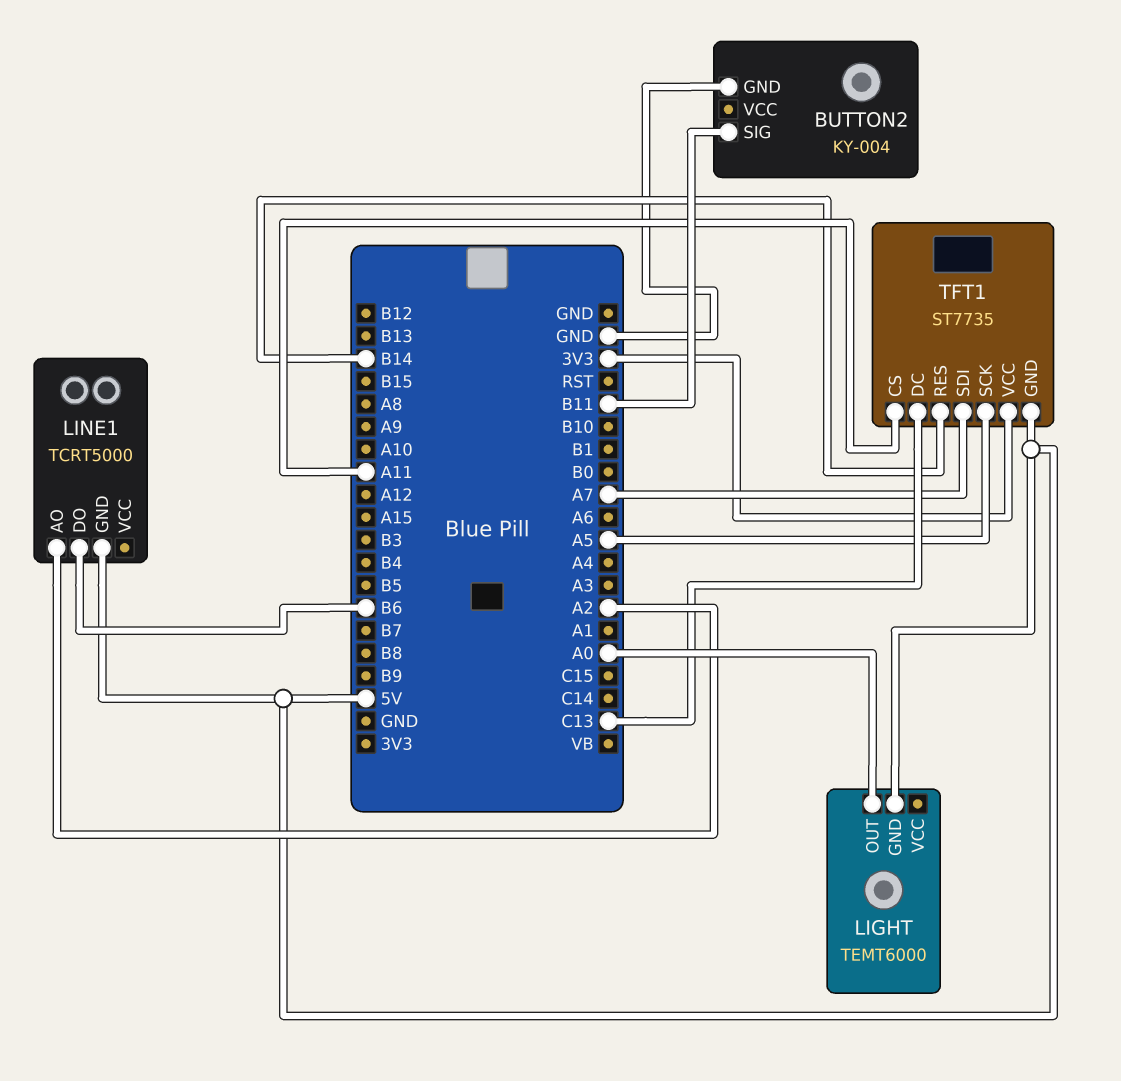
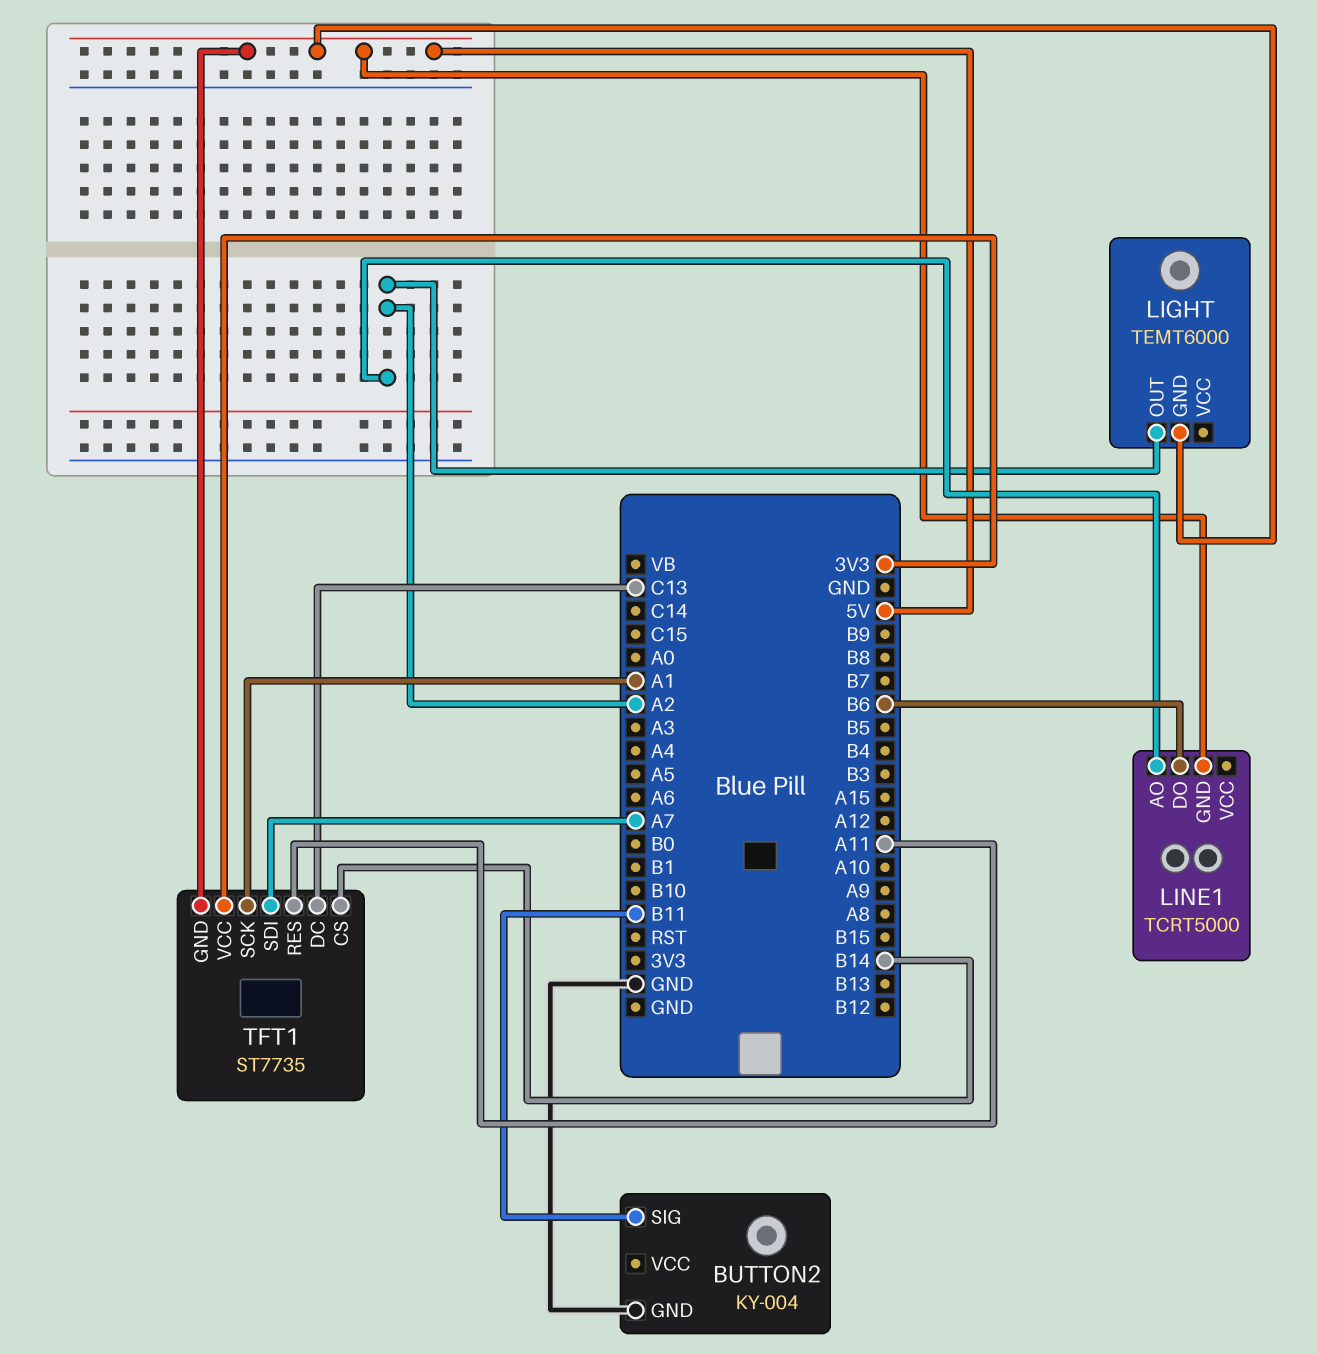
LIGHT pin OUT: A0 -> A2
TFT1 pin CS: A11 -> B14
TFT1 pin RES: B14 -> A11
TFT1 pin SCK: A5 -> A1

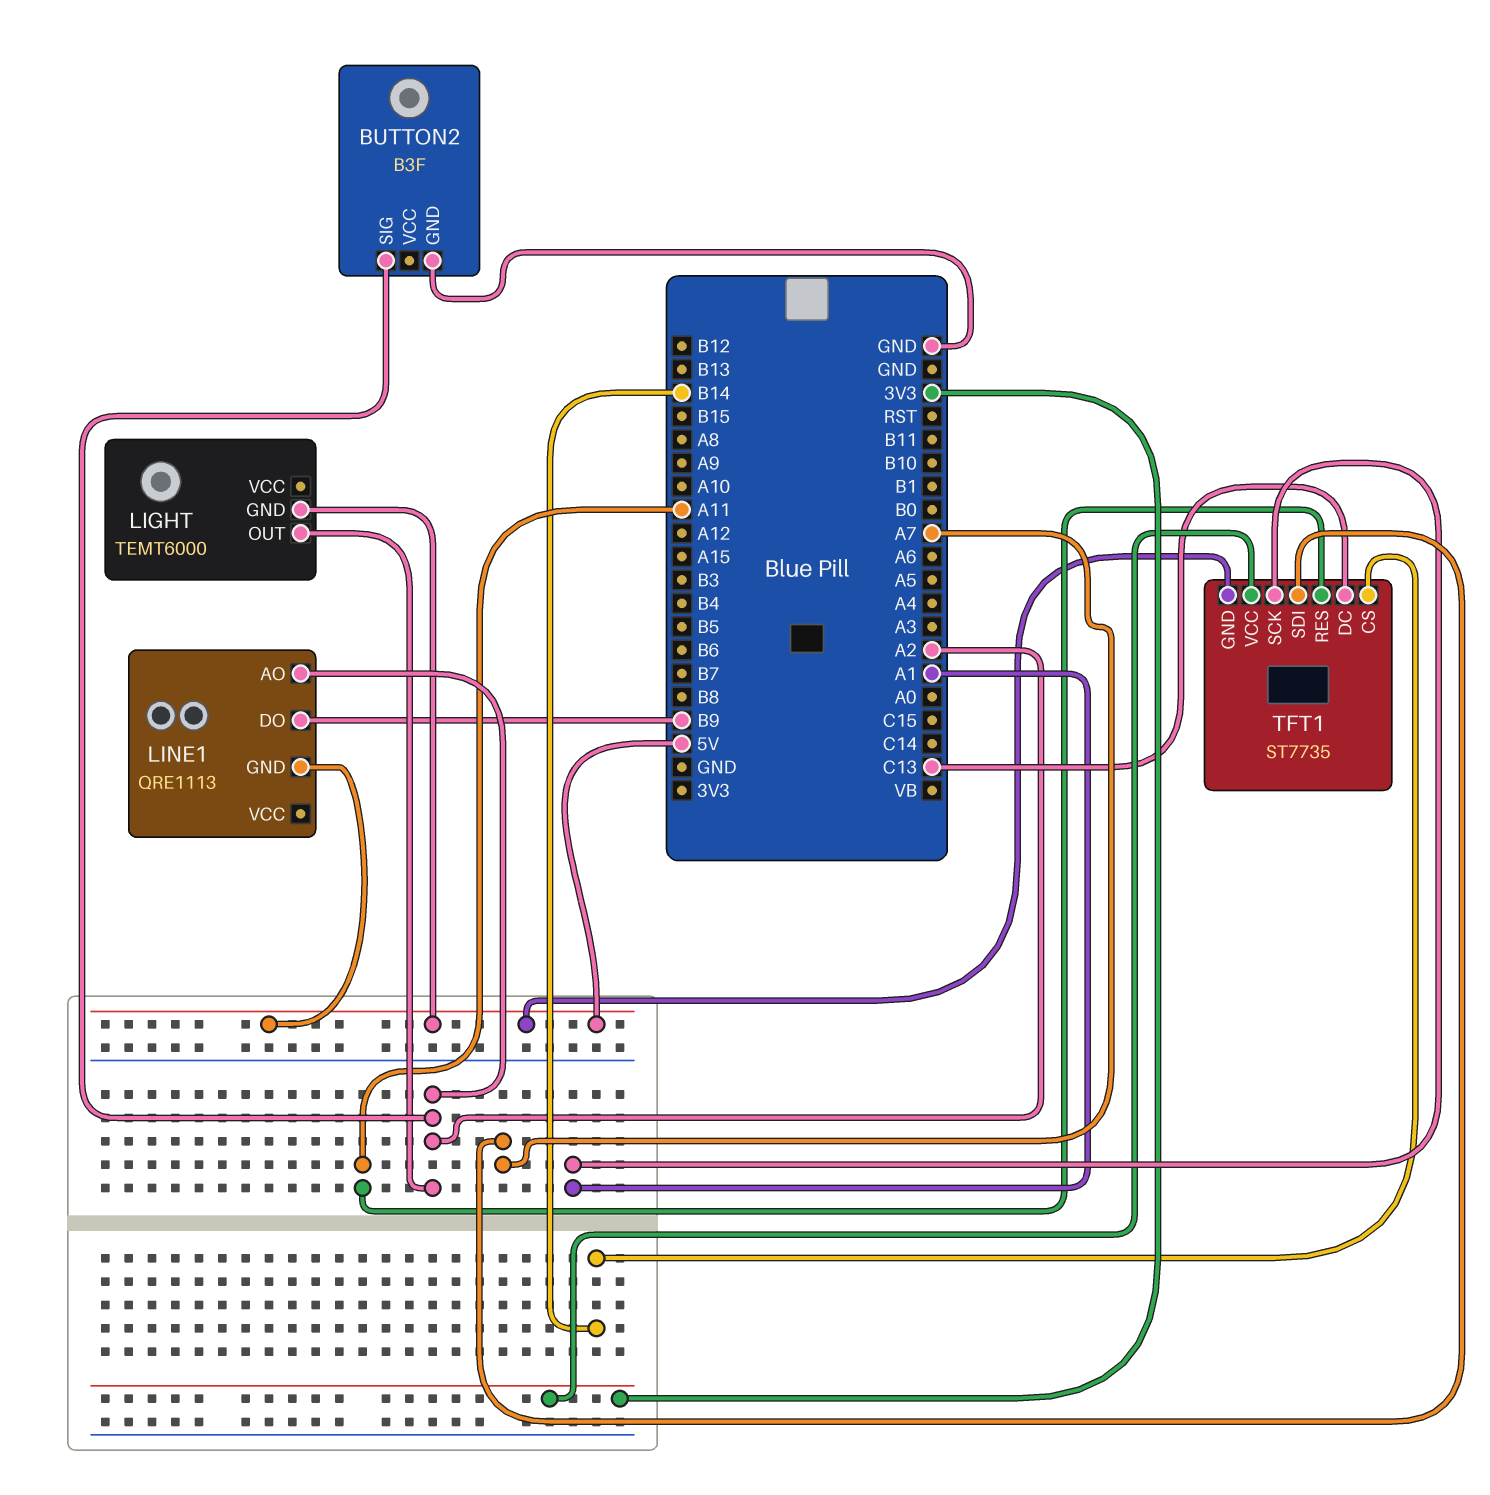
BUTTON2: KY-004 -> B3F
BUTTON2 pin SIG: B11 -> A2
LINE1: TCRT5000 -> QRE1113
LINE1 pin DO: B6 -> B9

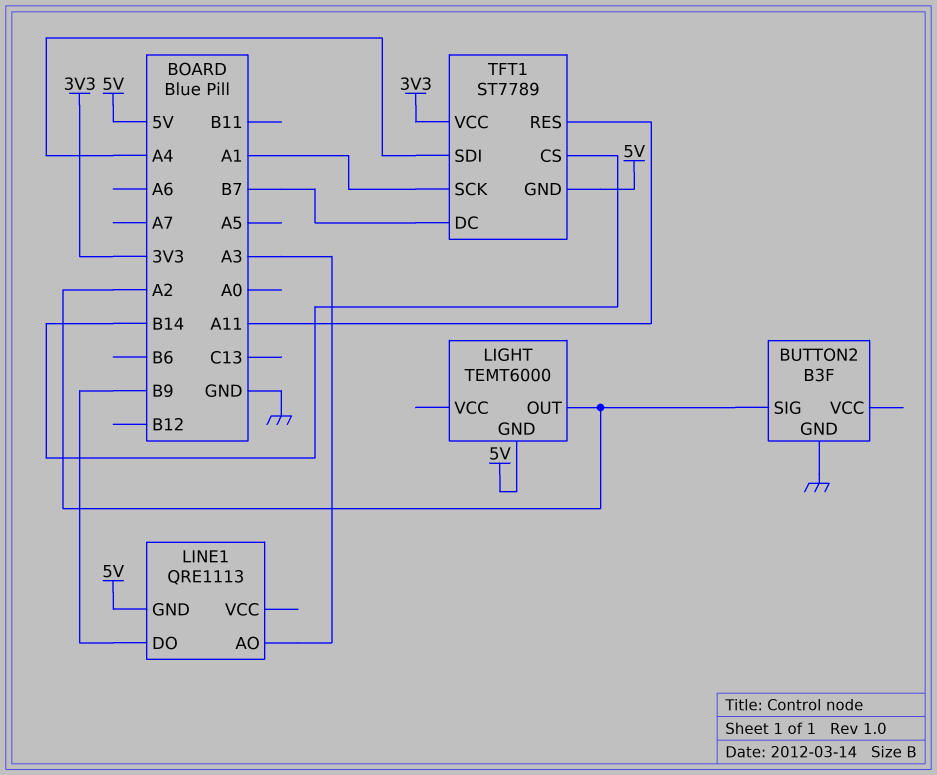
LINE1 pin AO: A2 -> A3
TFT1: ST7735 -> ST7789
TFT1 pin DC: C13 -> B7
TFT1 pin SDI: A7 -> A4

